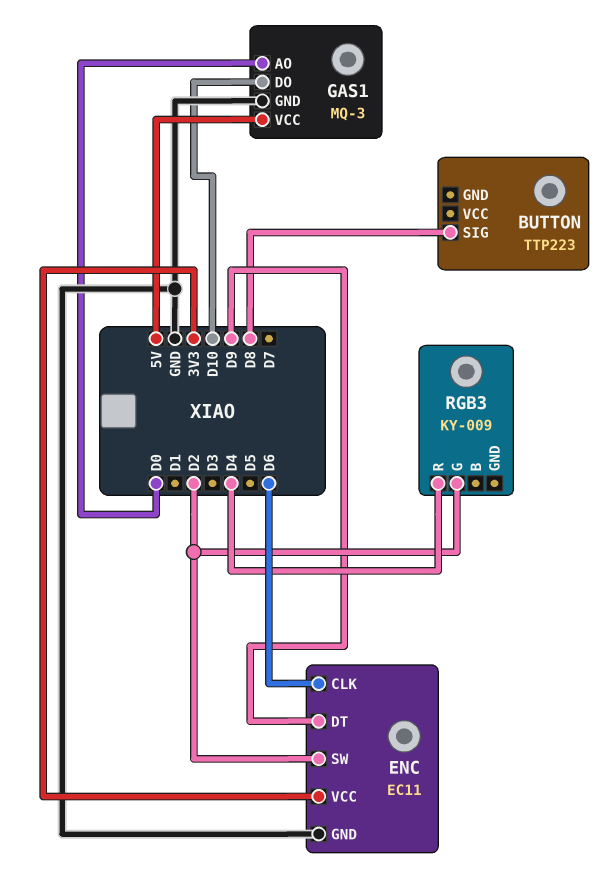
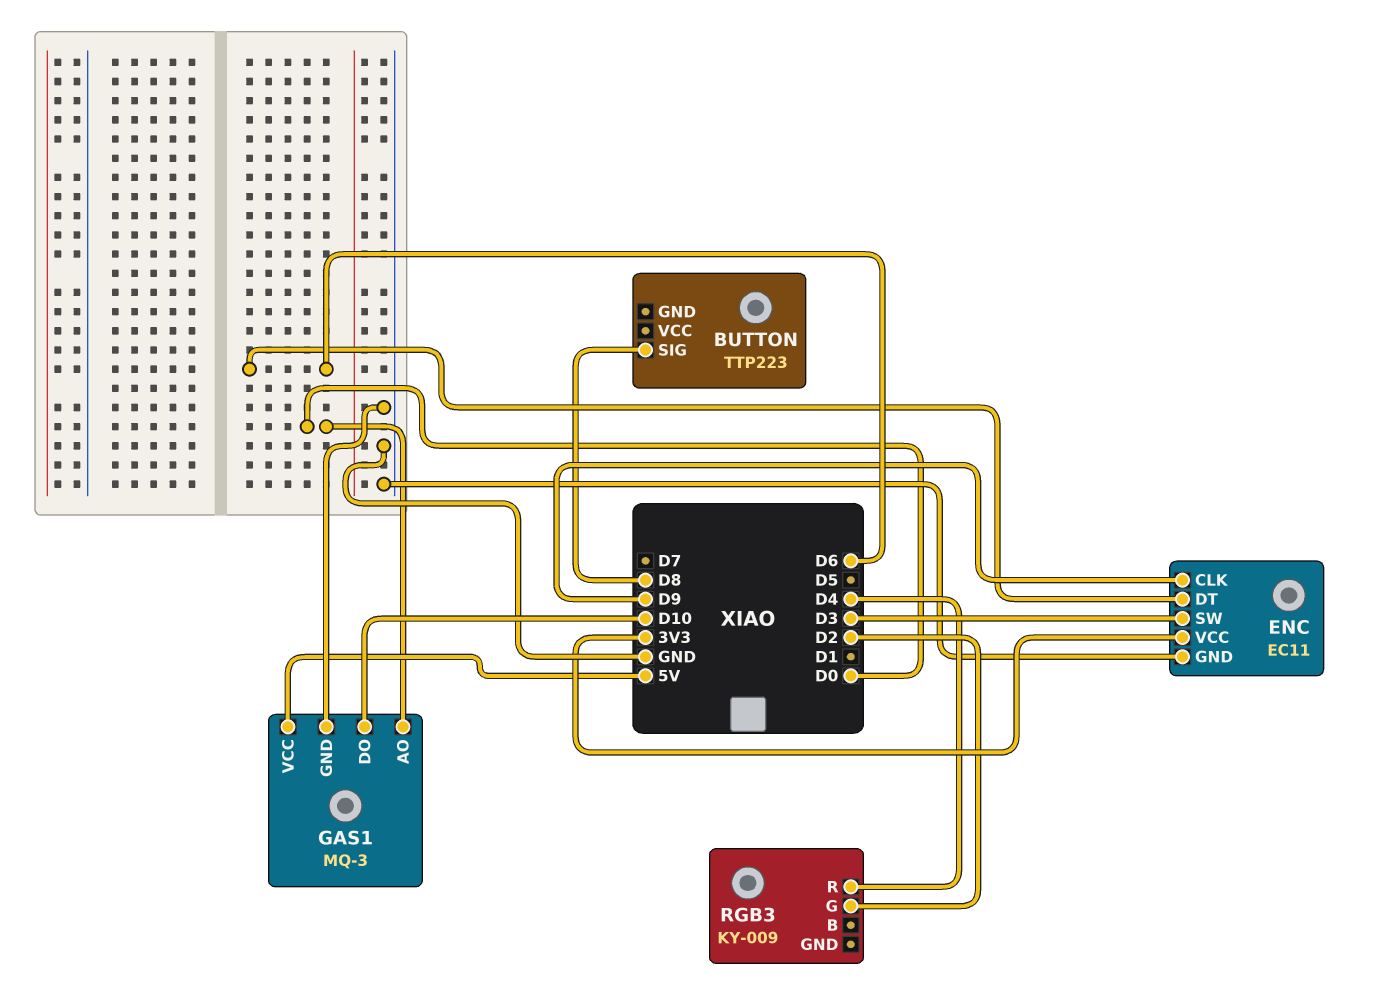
ENC pin CLK: D6 -> D9
ENC pin DT: D9 -> D6
ENC pin SW: D2 -> D3

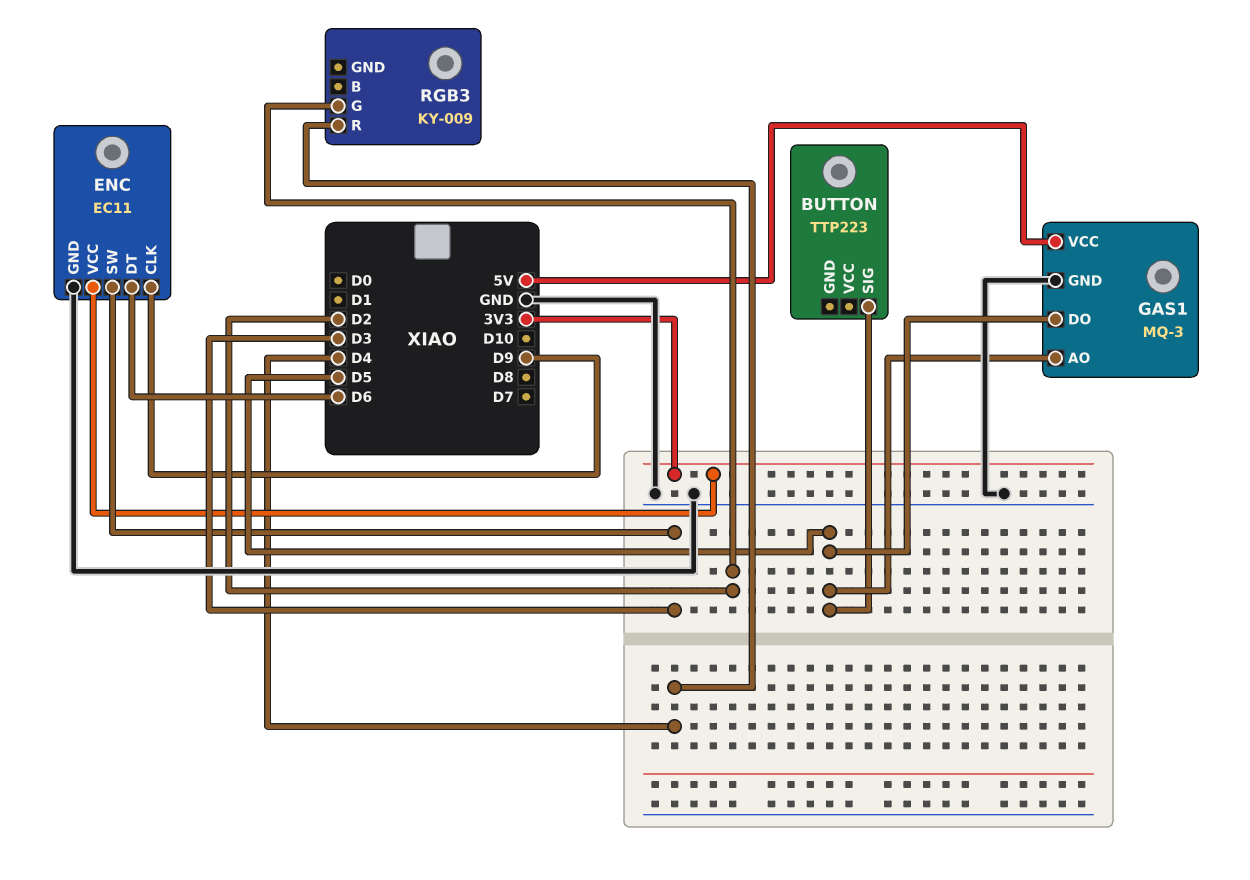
BUTTON pin SIG: D8 -> D5
GAS1 pin AO: D0 -> D5
GAS1 pin DO: D10 -> D5

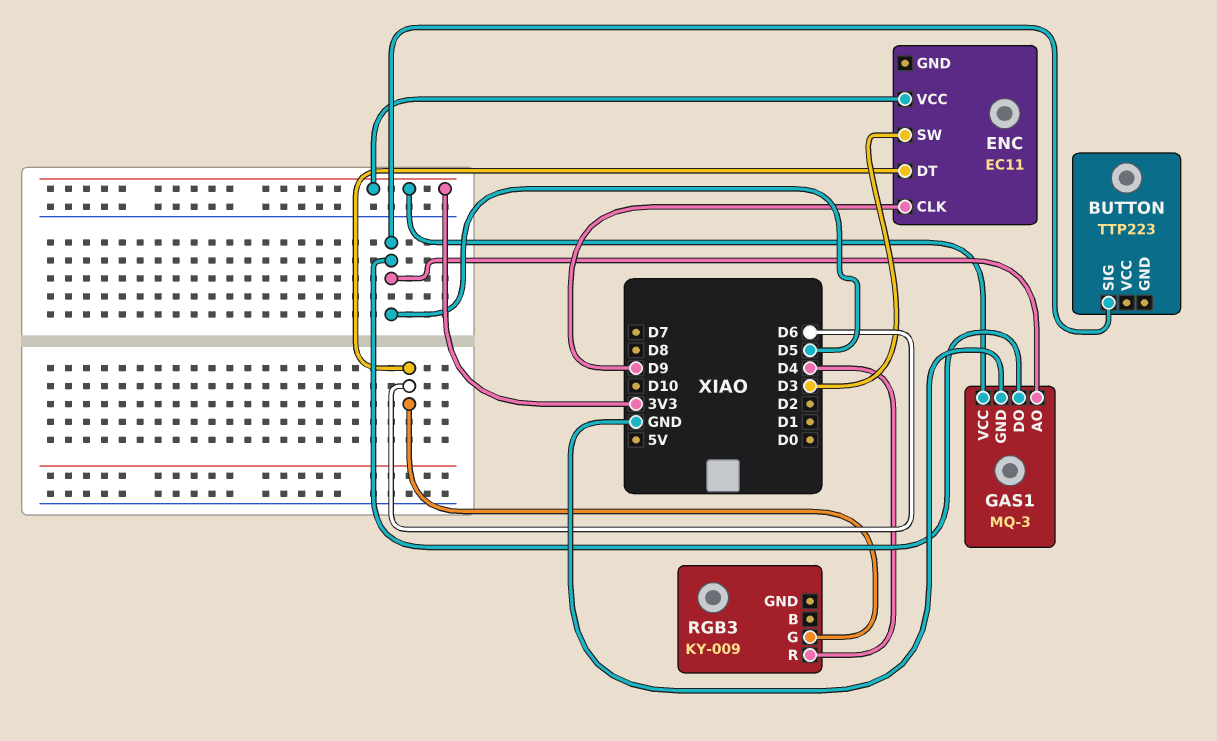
ENC pin GND: GND -> none
GAS1 pin VCC: 5V -> 3V3
RGB3 pin G: D2 -> D6

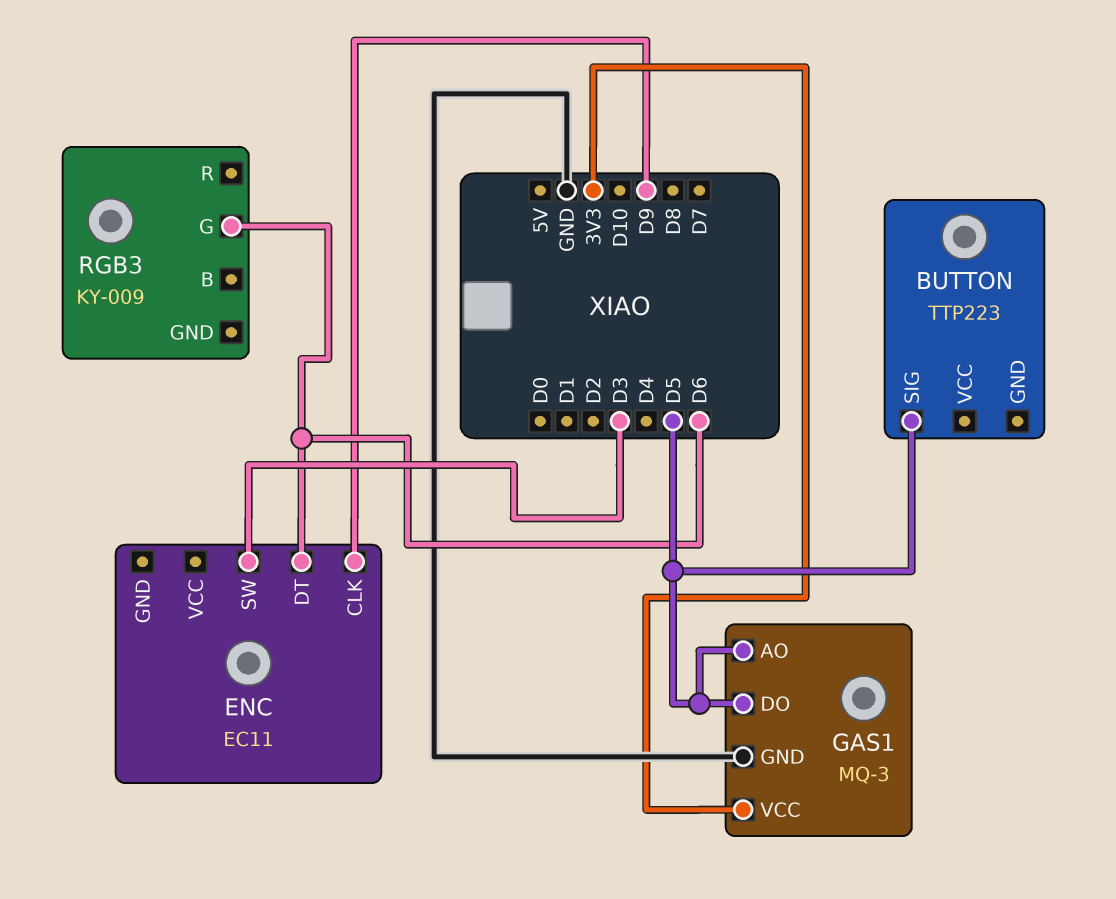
ENC pin VCC: 3V3 -> none
RGB3 pin R: D4 -> none

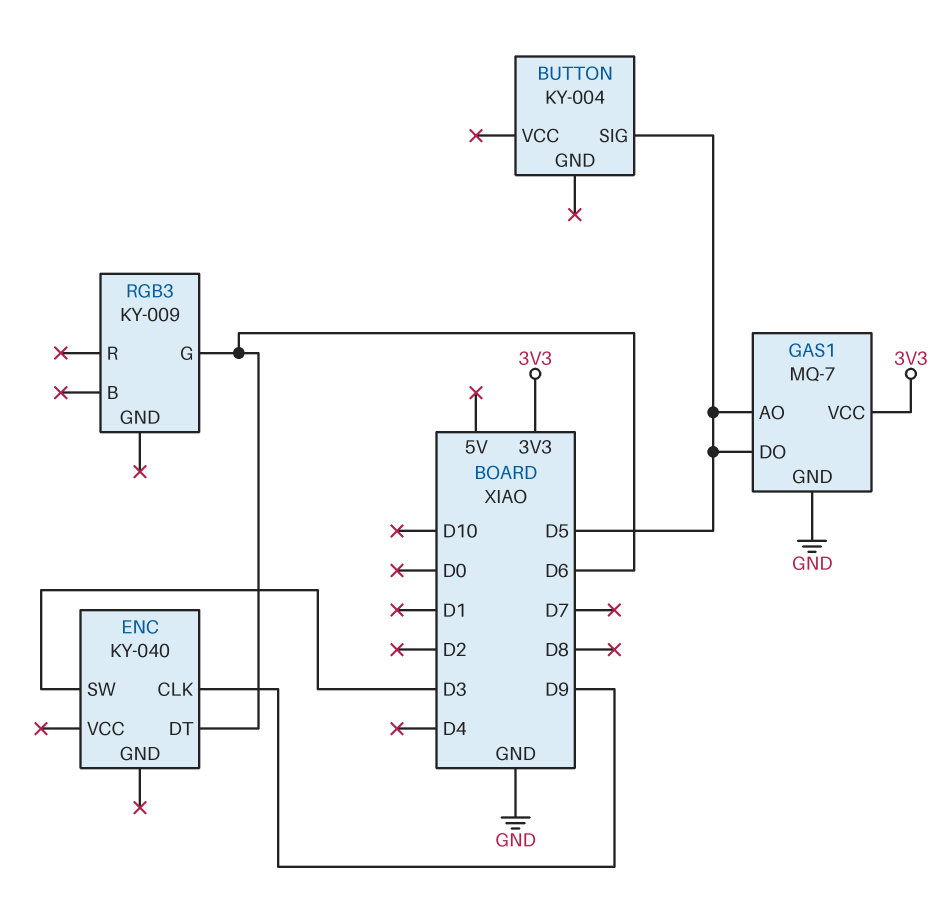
BUTTON: TTP223 -> KY-004
ENC: EC11 -> KY-040
GAS1: MQ-3 -> MQ-7

